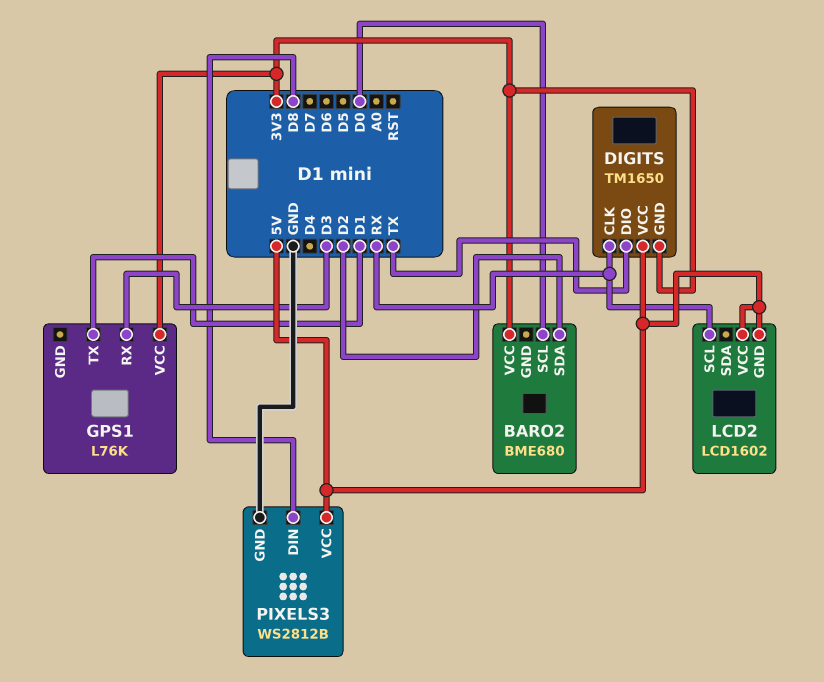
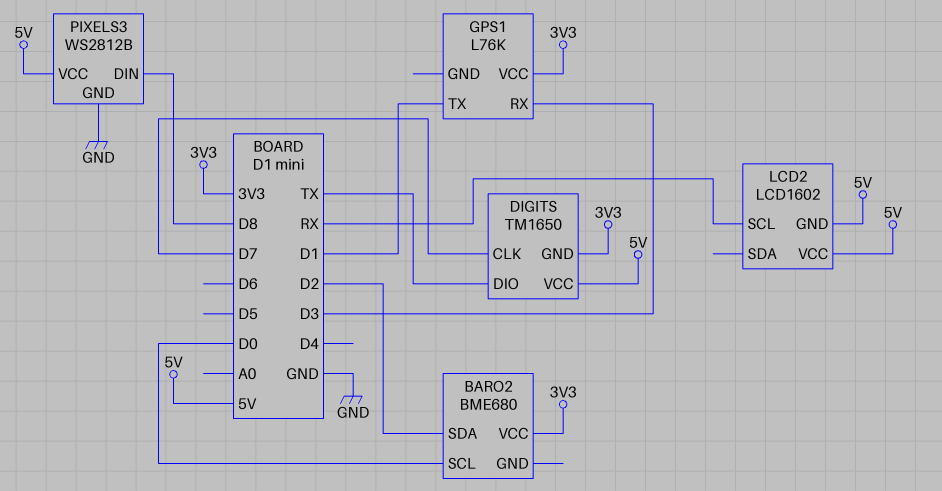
DIGITS pin CLK: RX -> D7

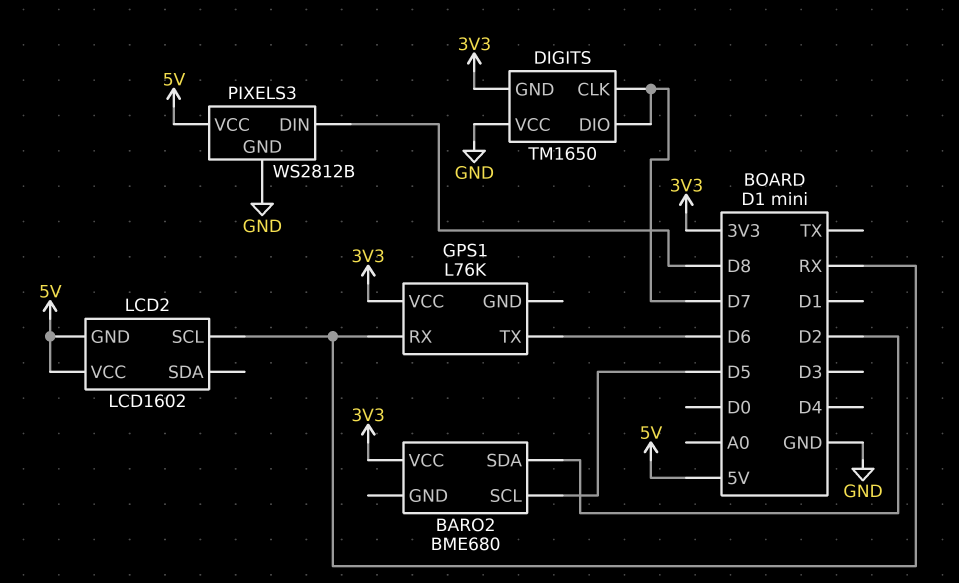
BARO2 pin SCL: D0 -> D5
DIGITS pin DIO: TX -> D7
DIGITS pin VCC: 5V -> GND
GPS1 pin RX: D3 -> RX
GPS1 pin TX: D1 -> D6

